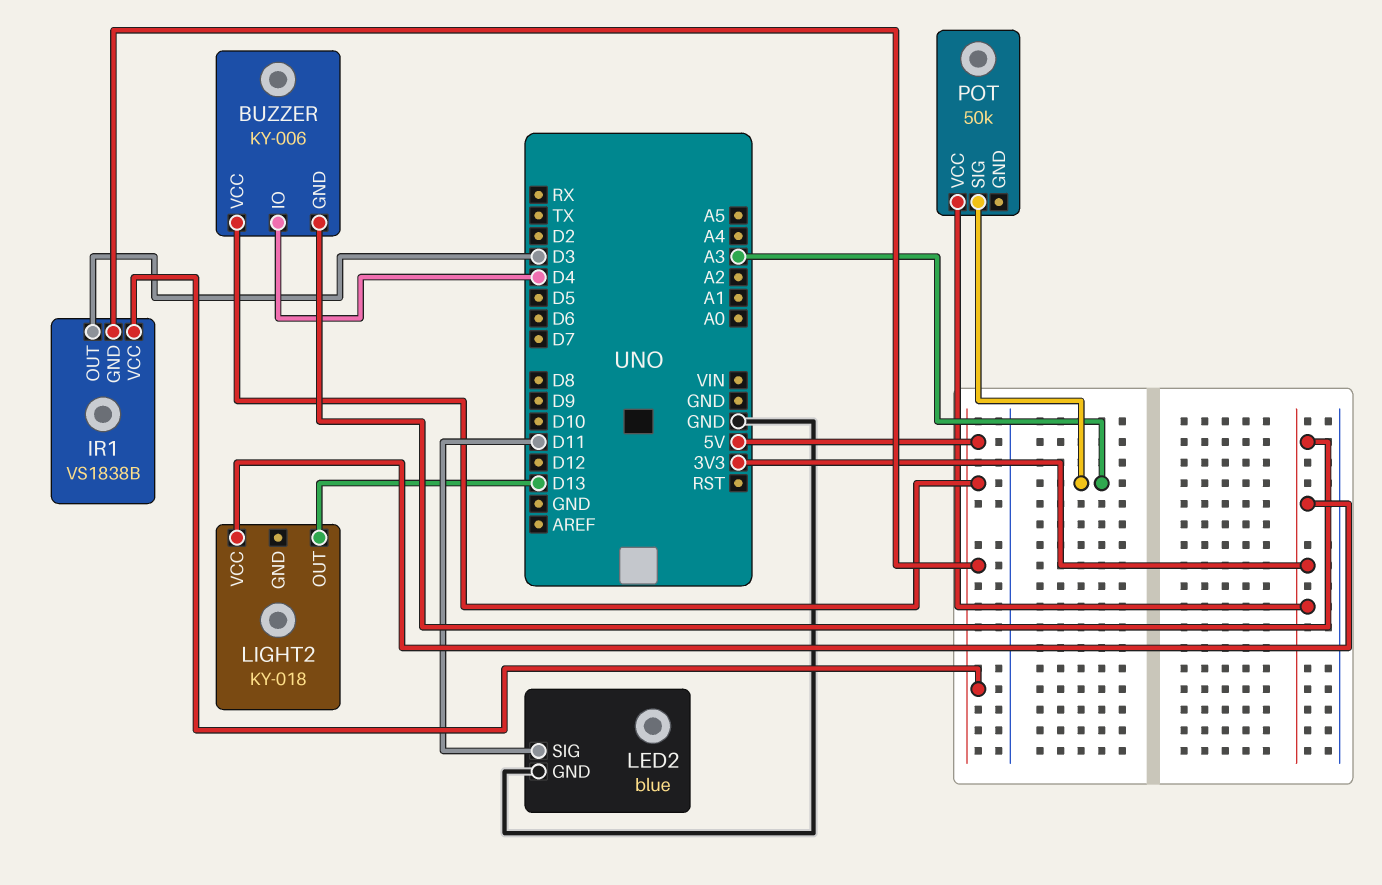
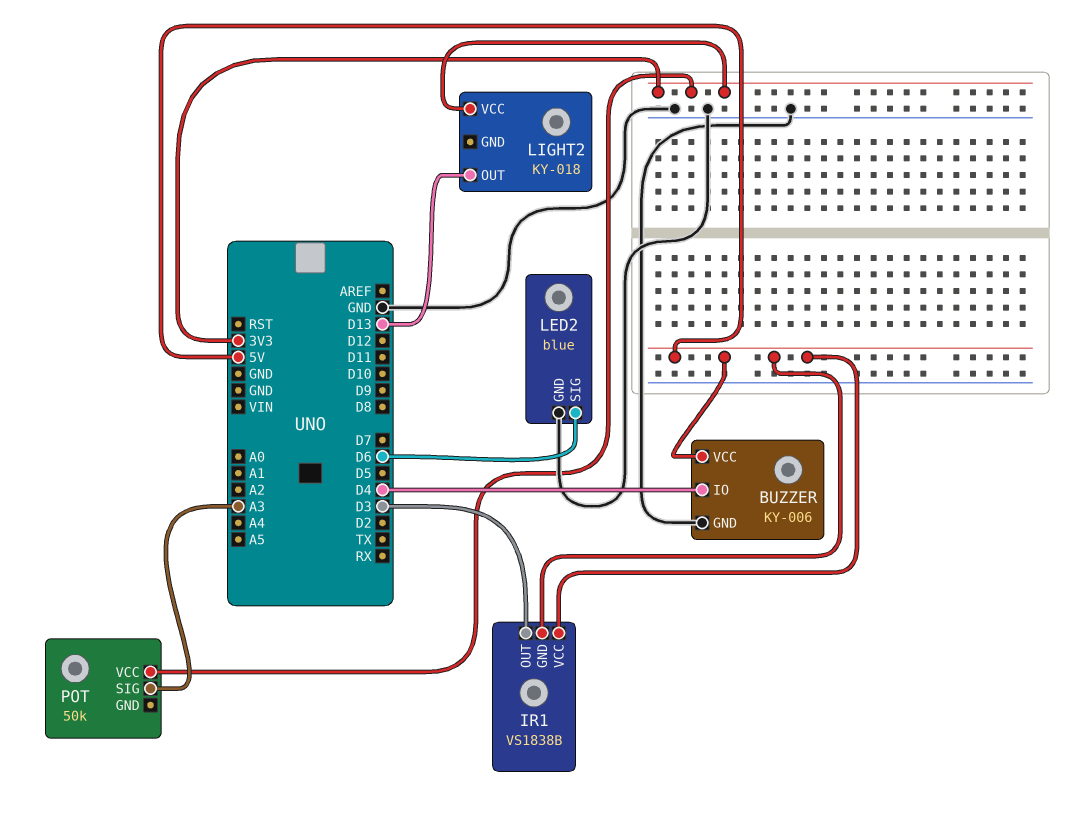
BUZZER pin GND: 3V3 -> GND
LED2 pin SIG: D11 -> D6

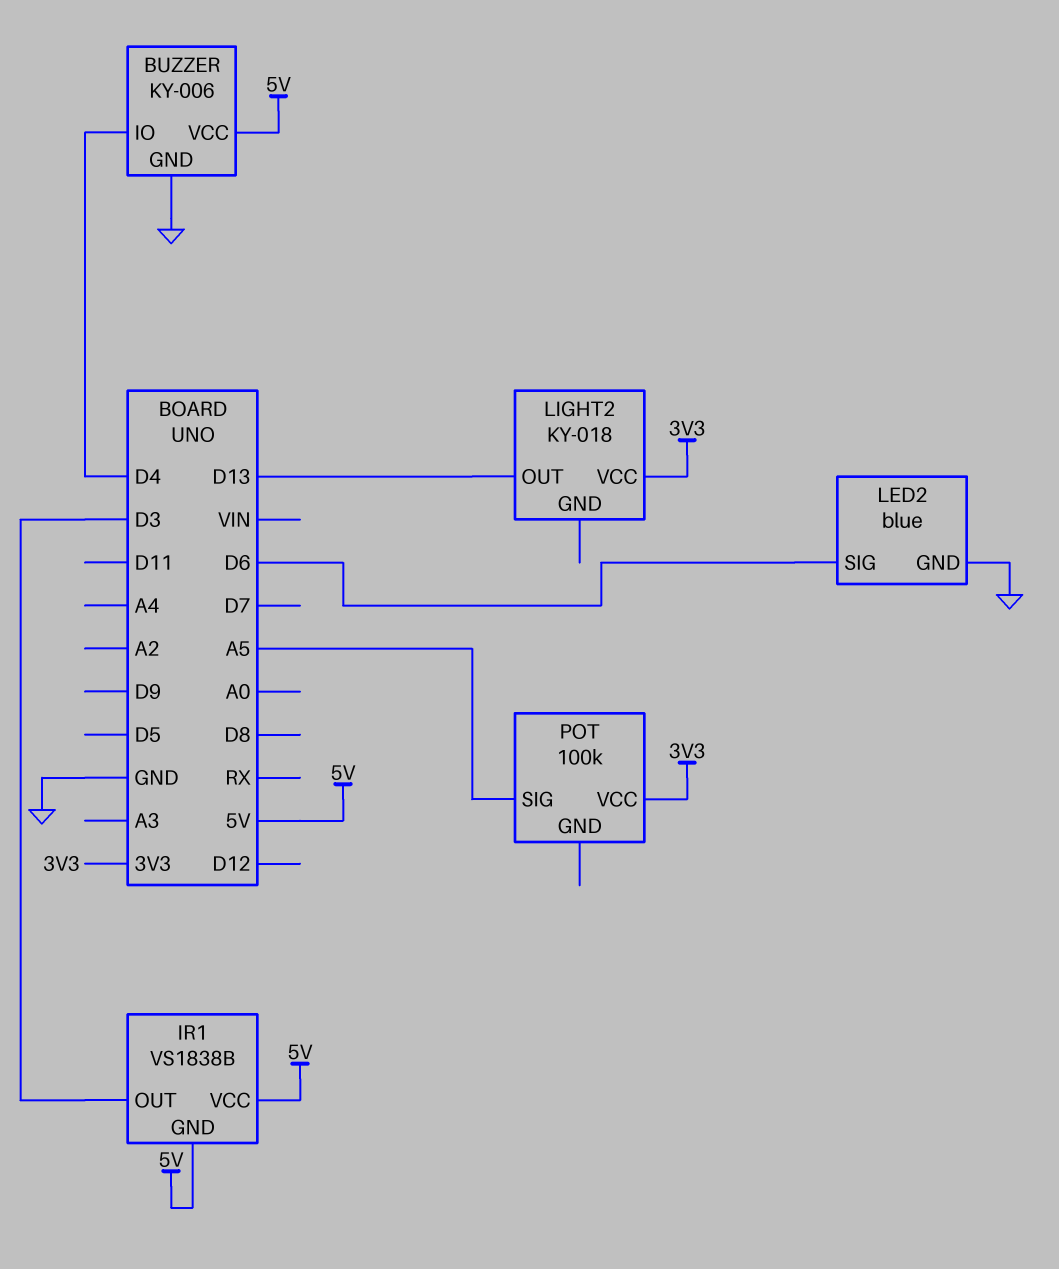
POT: 50k -> 100k
POT pin SIG: A3 -> A5

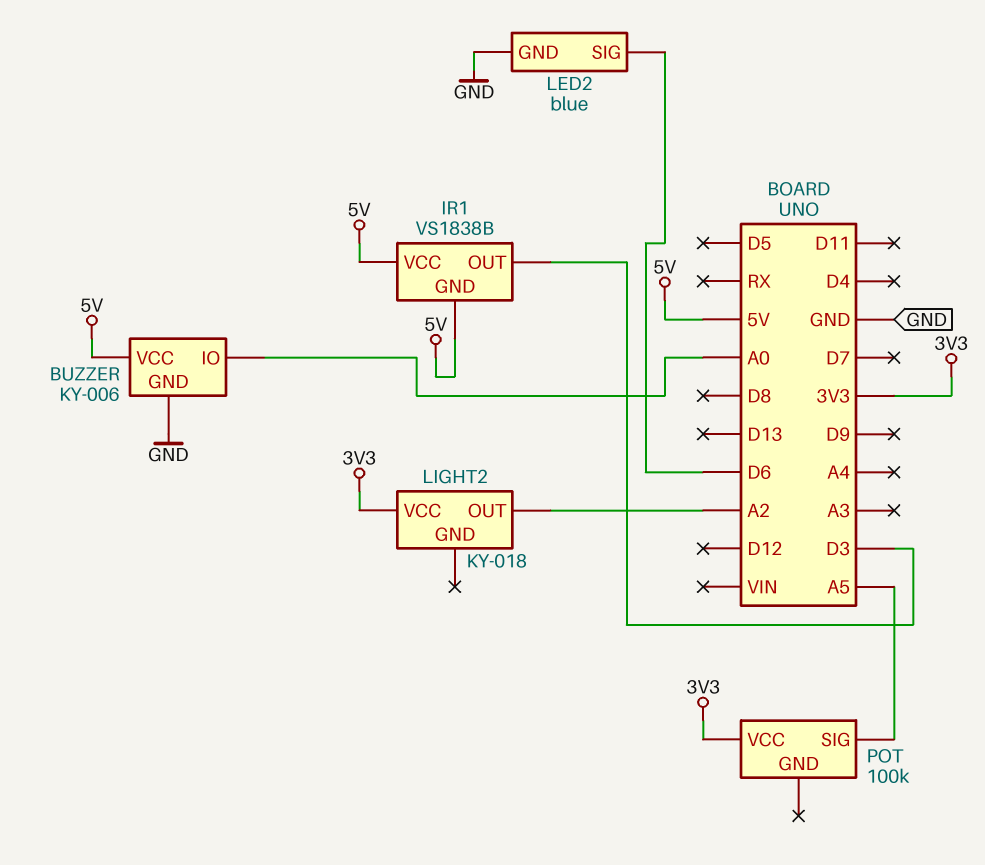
BUZZER pin IO: D4 -> A0
LIGHT2 pin OUT: D13 -> A2

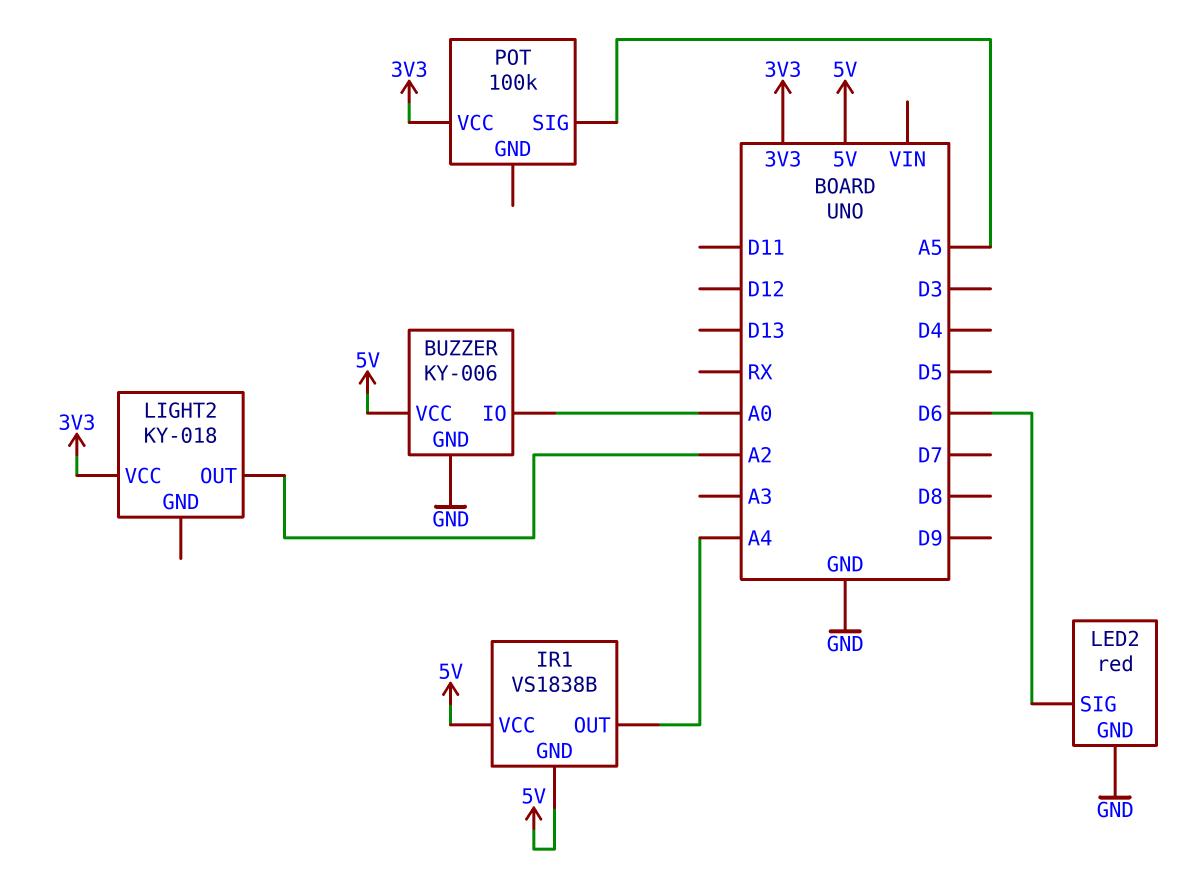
IR1 pin OUT: D3 -> A4
LED2: blue -> red

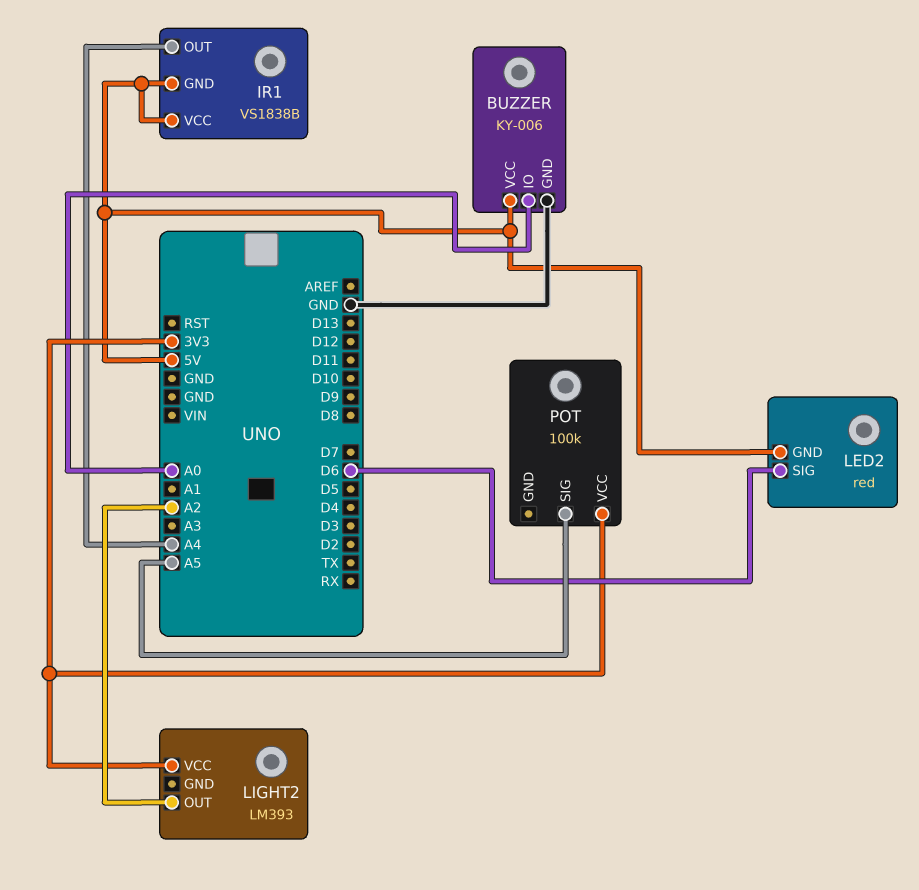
LED2 pin GND: GND -> 5V
LIGHT2: KY-018 -> LM393

